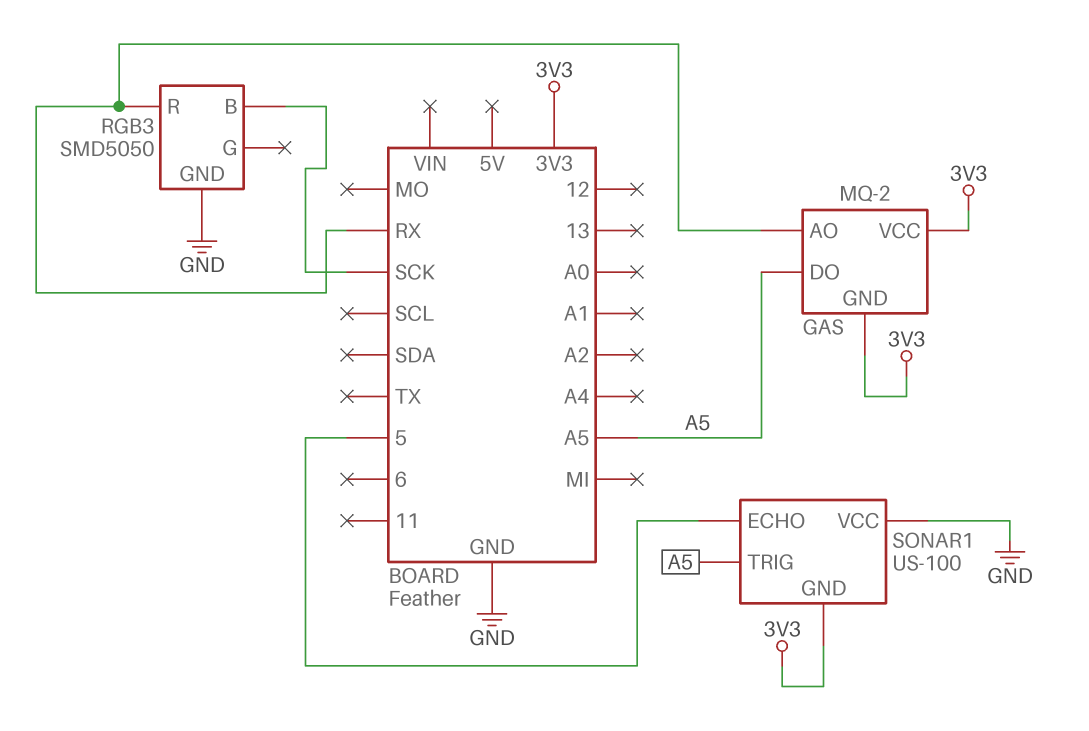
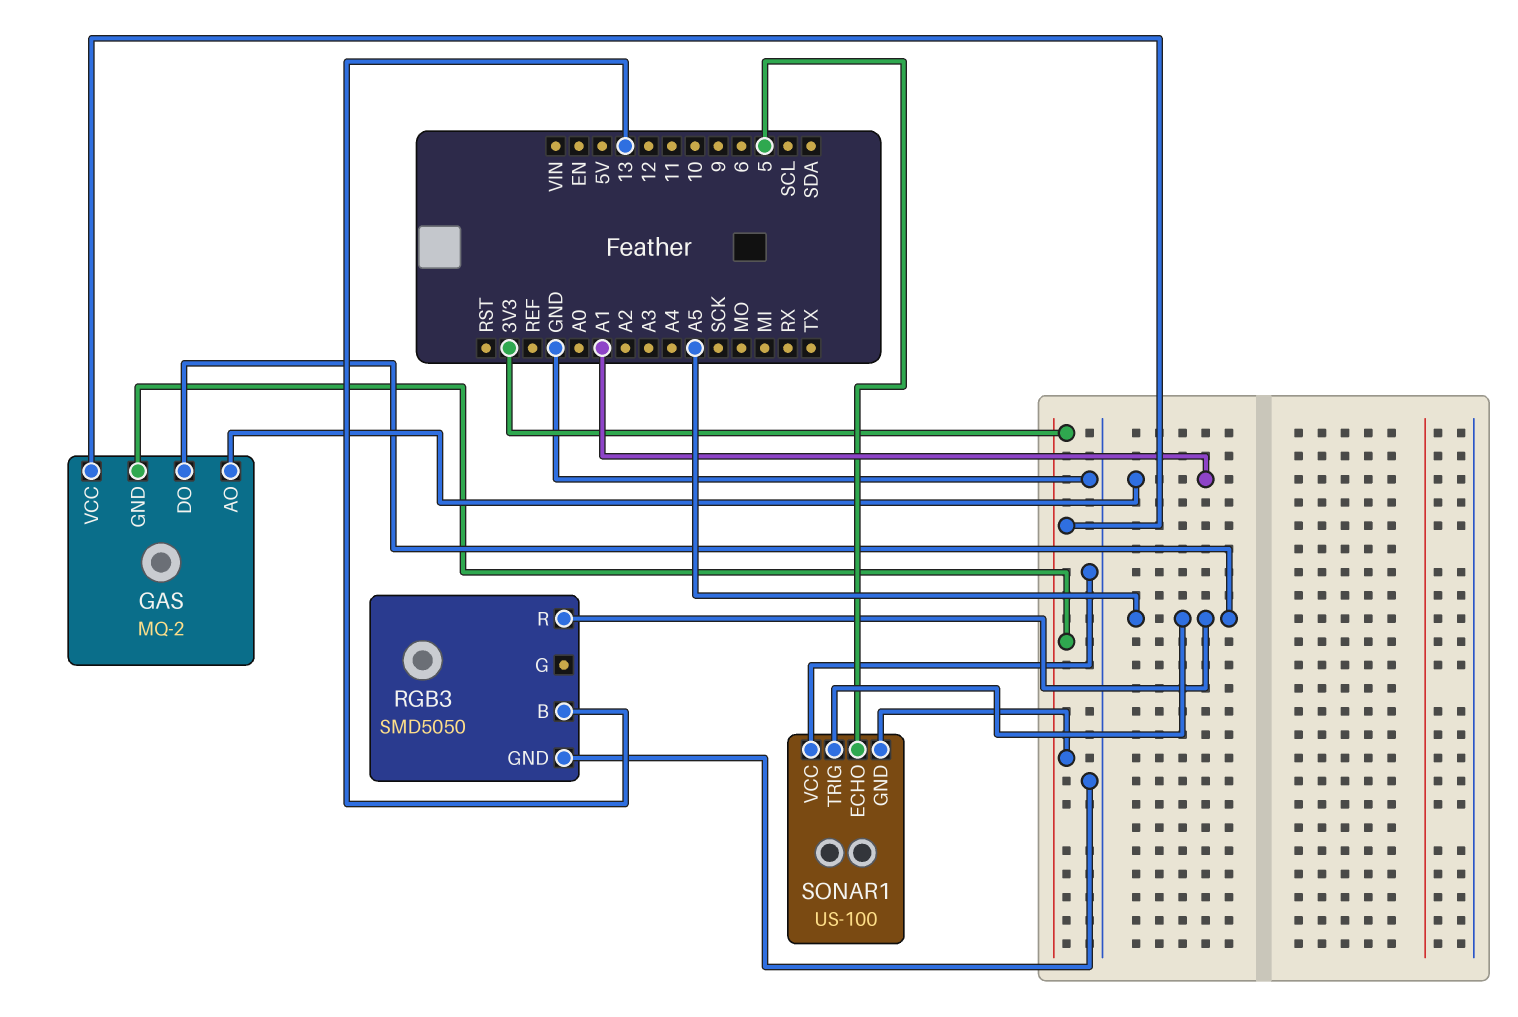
GAS pin AO: RX -> A1
RGB3 pin B: SCK -> 13
RGB3 pin R: RX -> A5

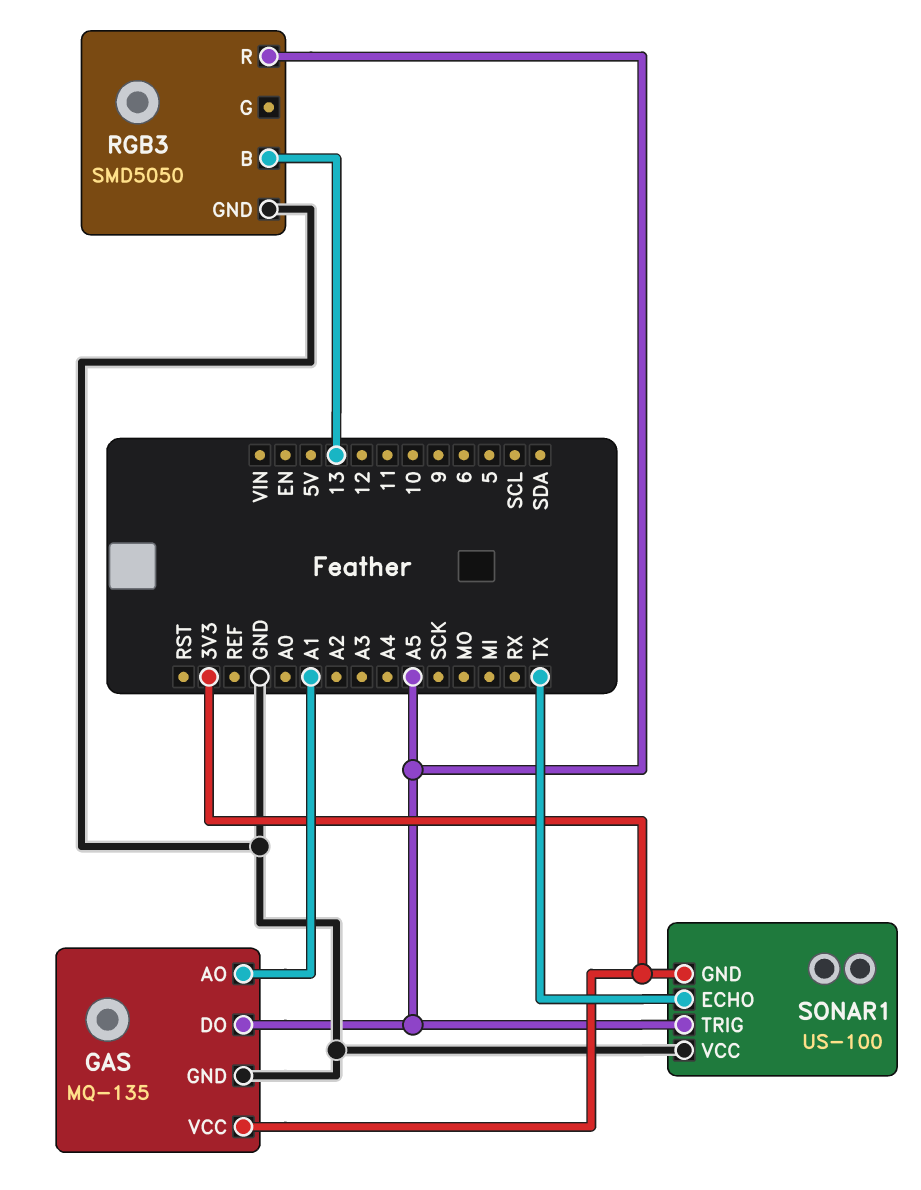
GAS: MQ-2 -> MQ-135
GAS pin GND: 3V3 -> GND
SONAR1 pin ECHO: 5 -> TX

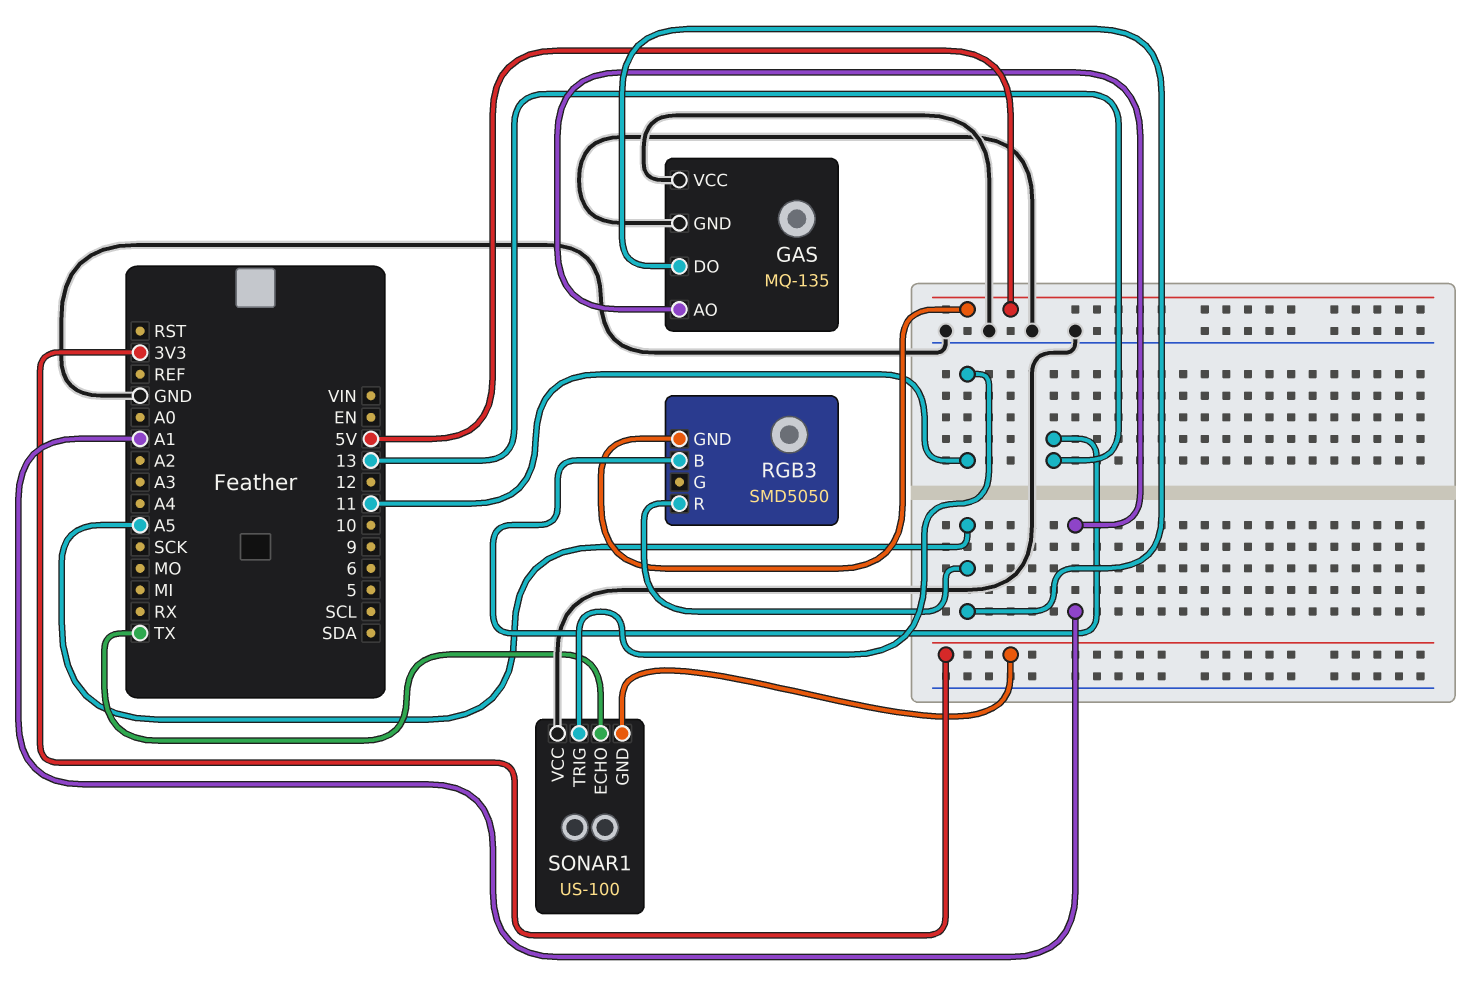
GAS pin VCC: 3V3 -> GND
RGB3 pin GND: GND -> 5V
SONAR1 pin TRIG: A5 -> 11

